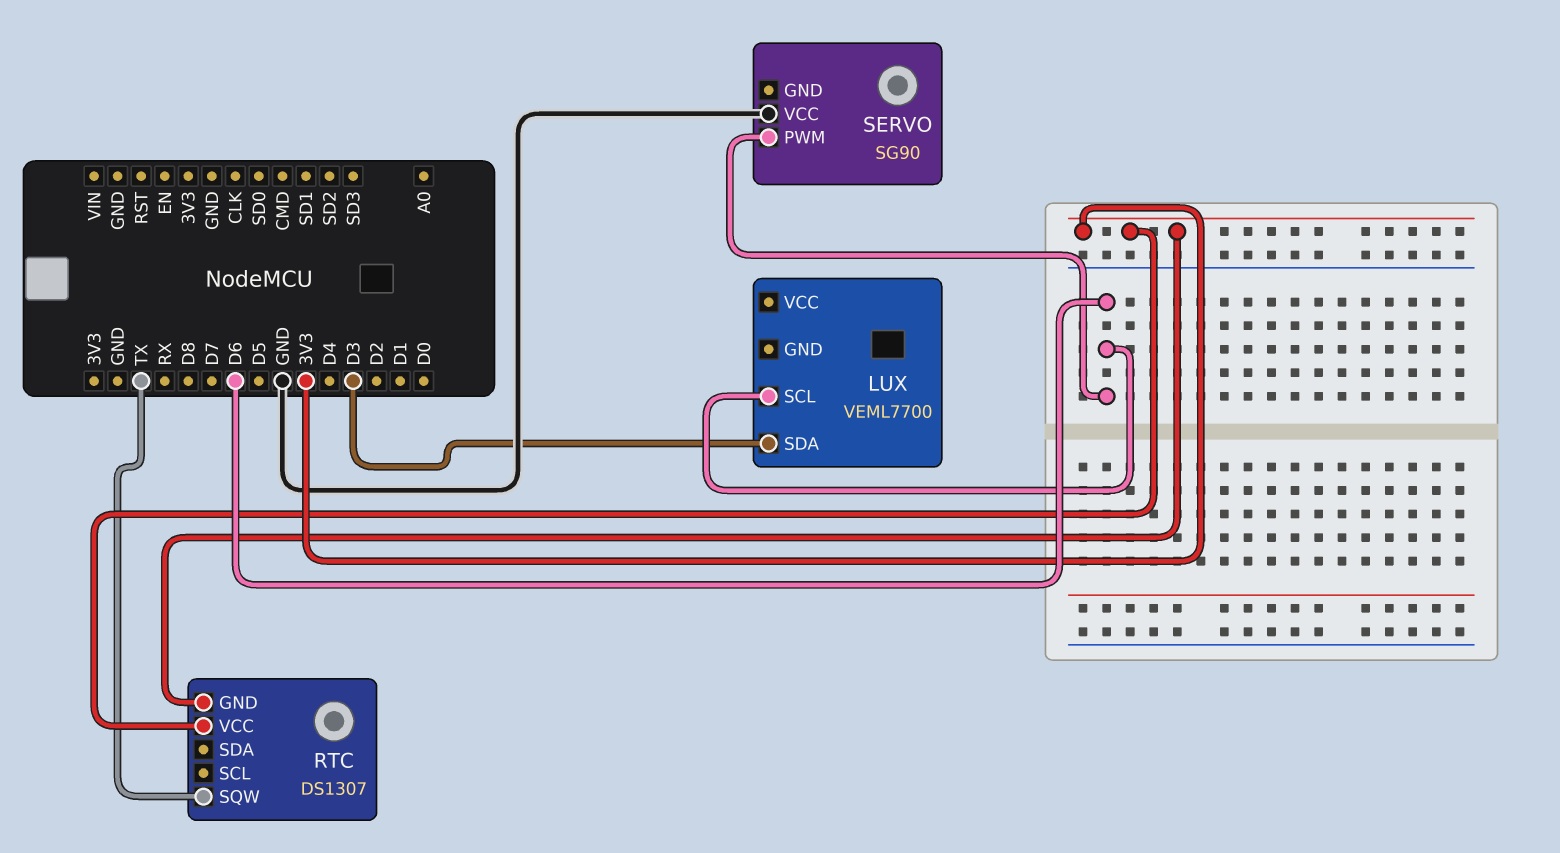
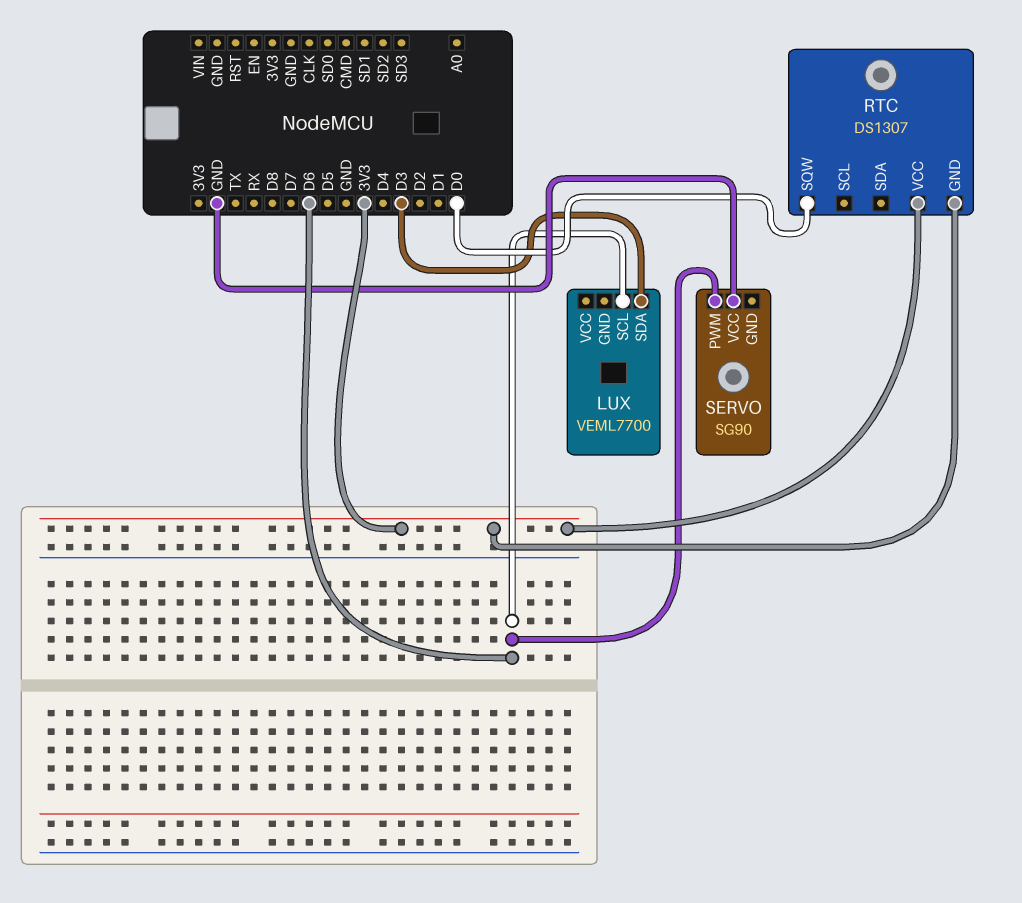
RTC pin SQW: TX -> D0

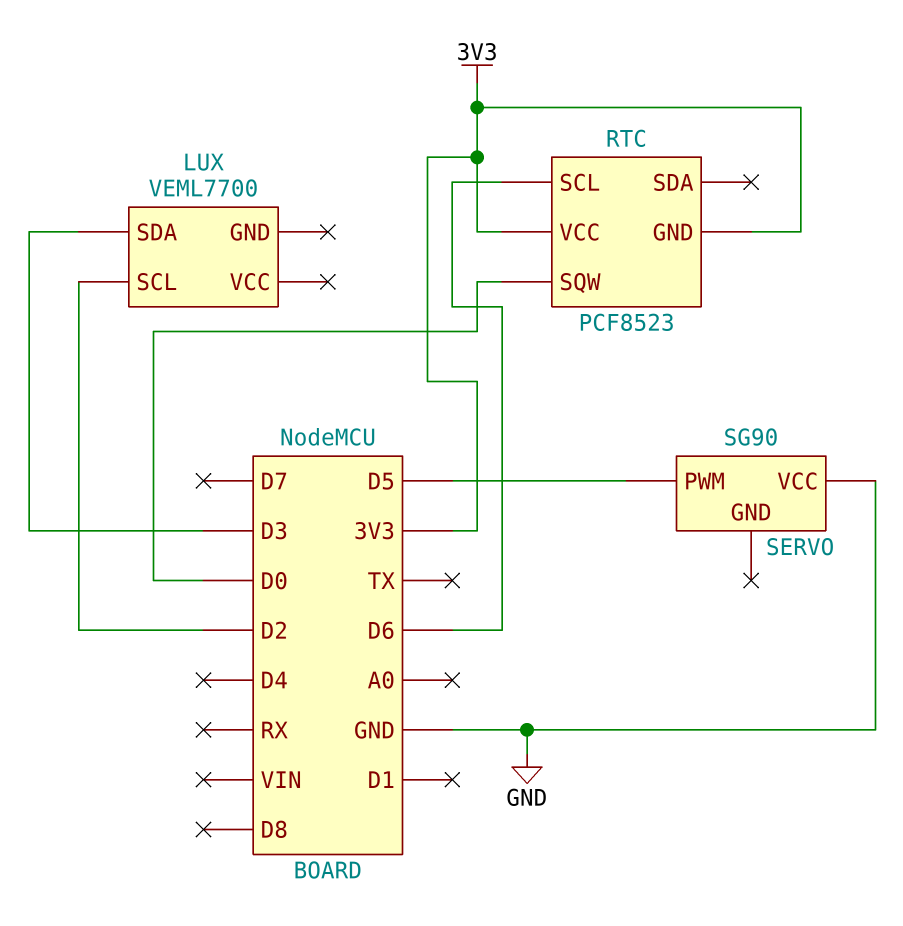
LUX pin SCL: D6 -> D2
RTC: DS1307 -> PCF8523
RTC pin SCL: none -> D6
SERVO pin PWM: D6 -> D5

